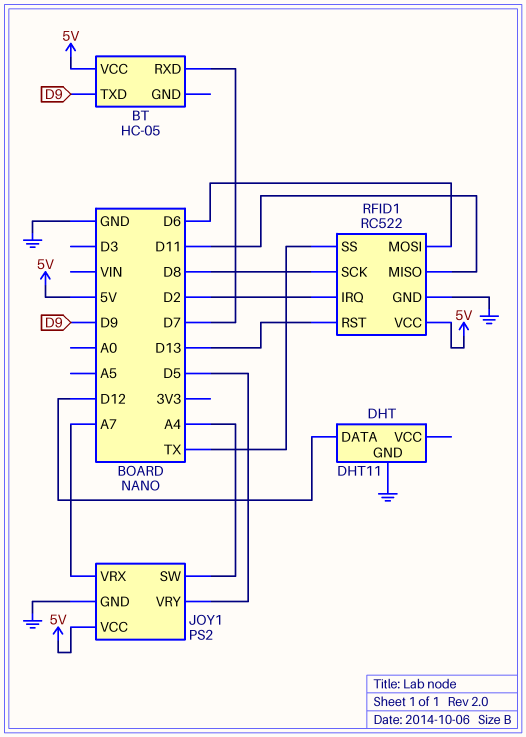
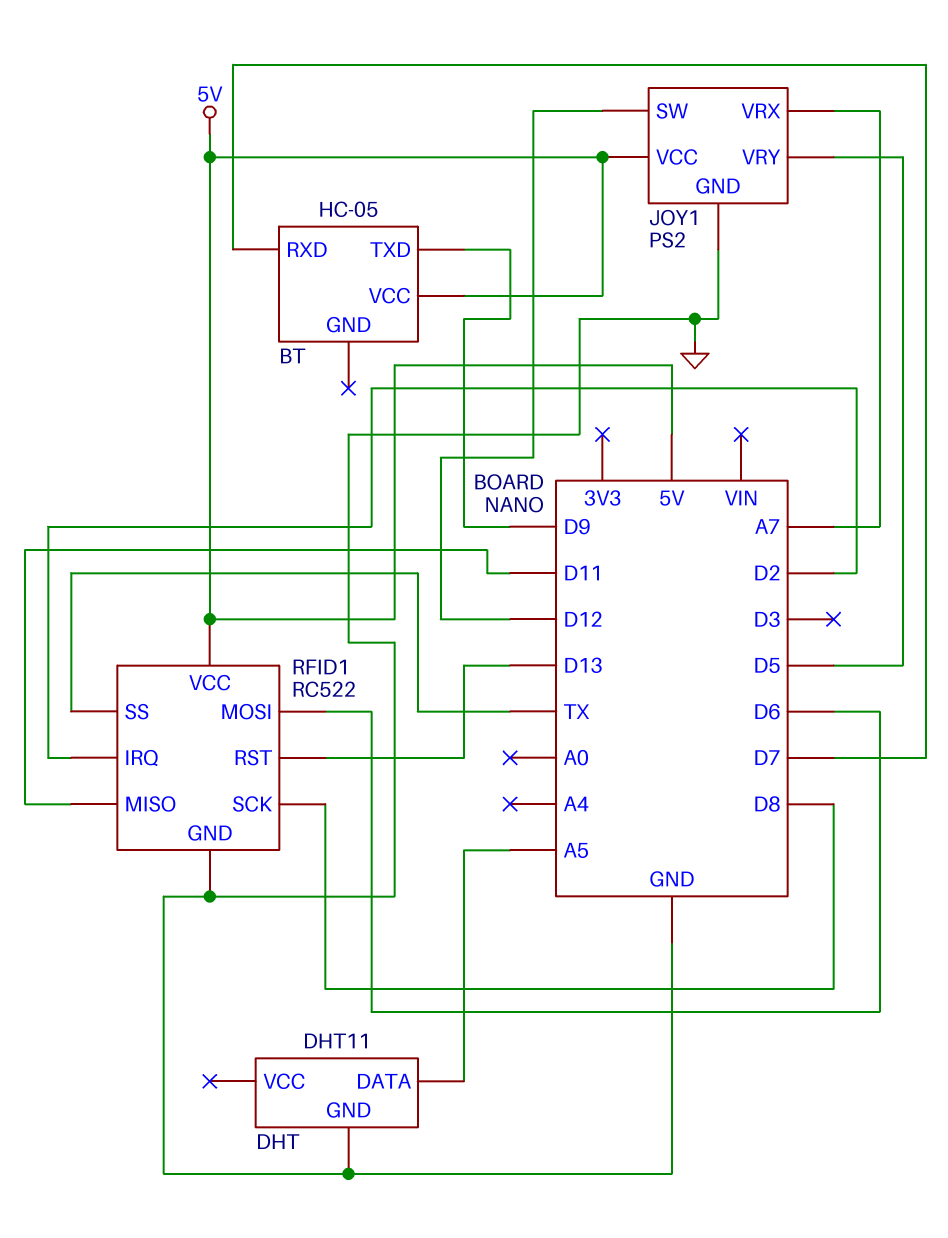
DHT pin DATA: D12 -> A5
JOY1 pin SW: A4 -> D12

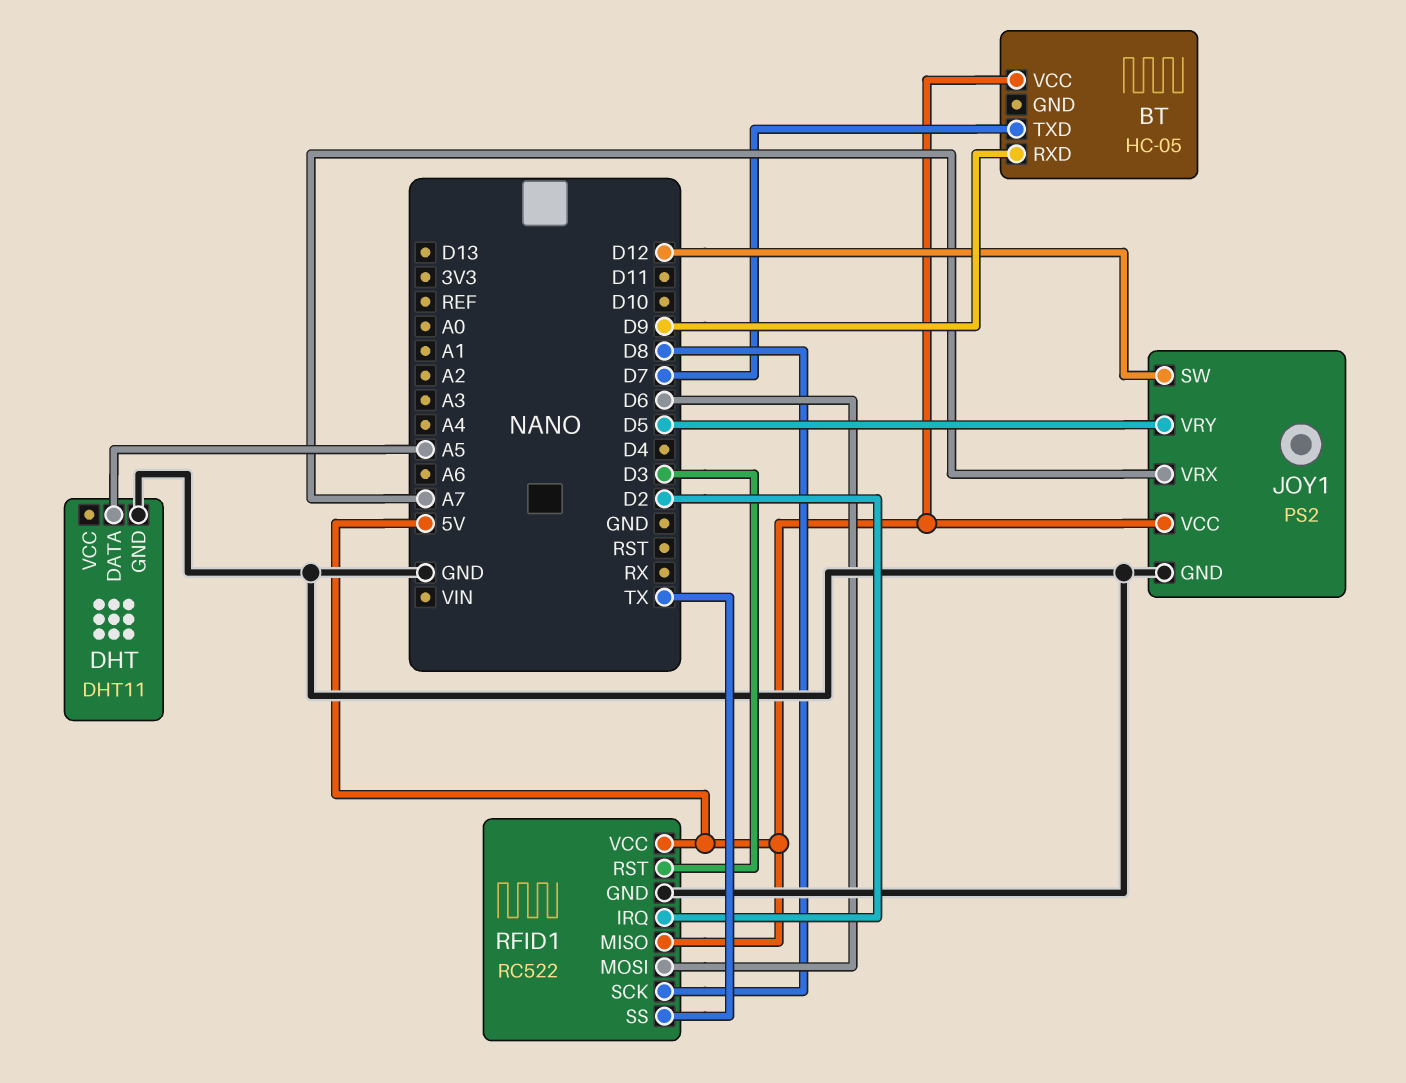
BT pin RXD: D7 -> D9
BT pin TXD: D9 -> D7
RFID1 pin MISO: D11 -> 5V
RFID1 pin RST: D13 -> D3

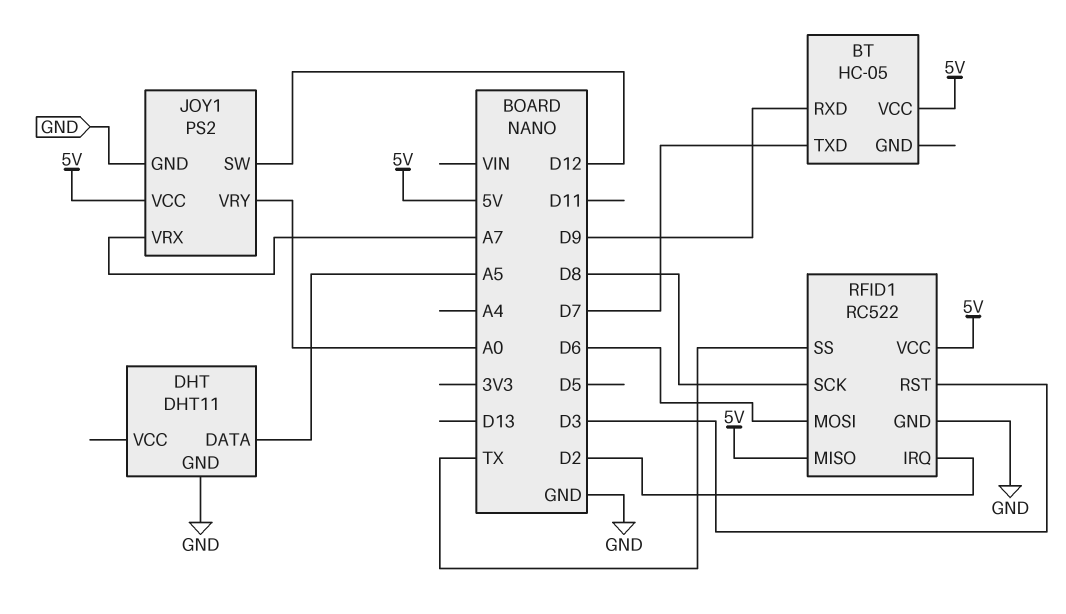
JOY1 pin VRY: D5 -> A0

